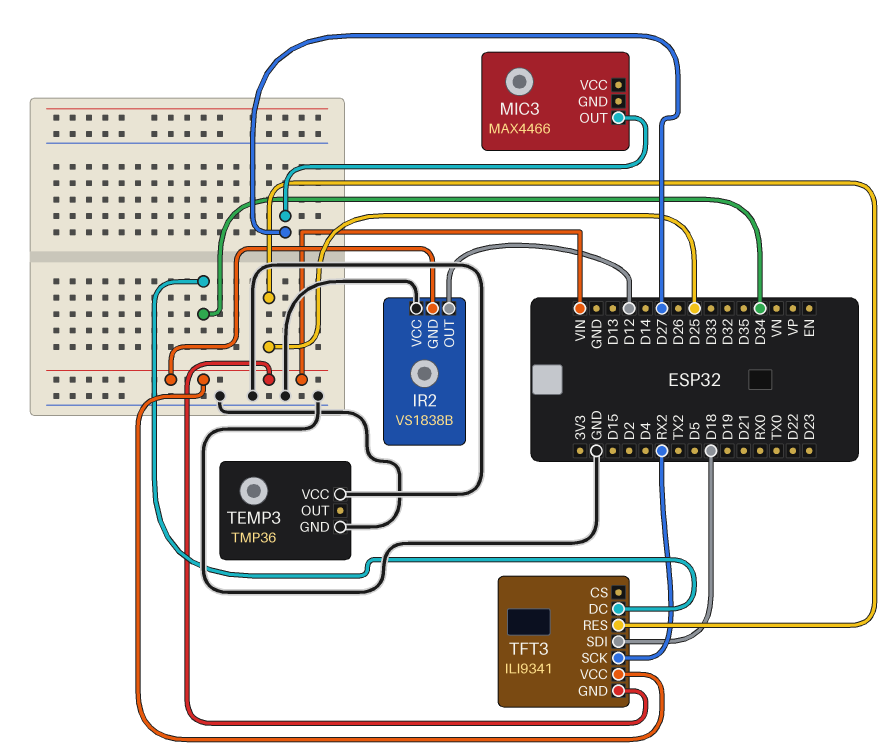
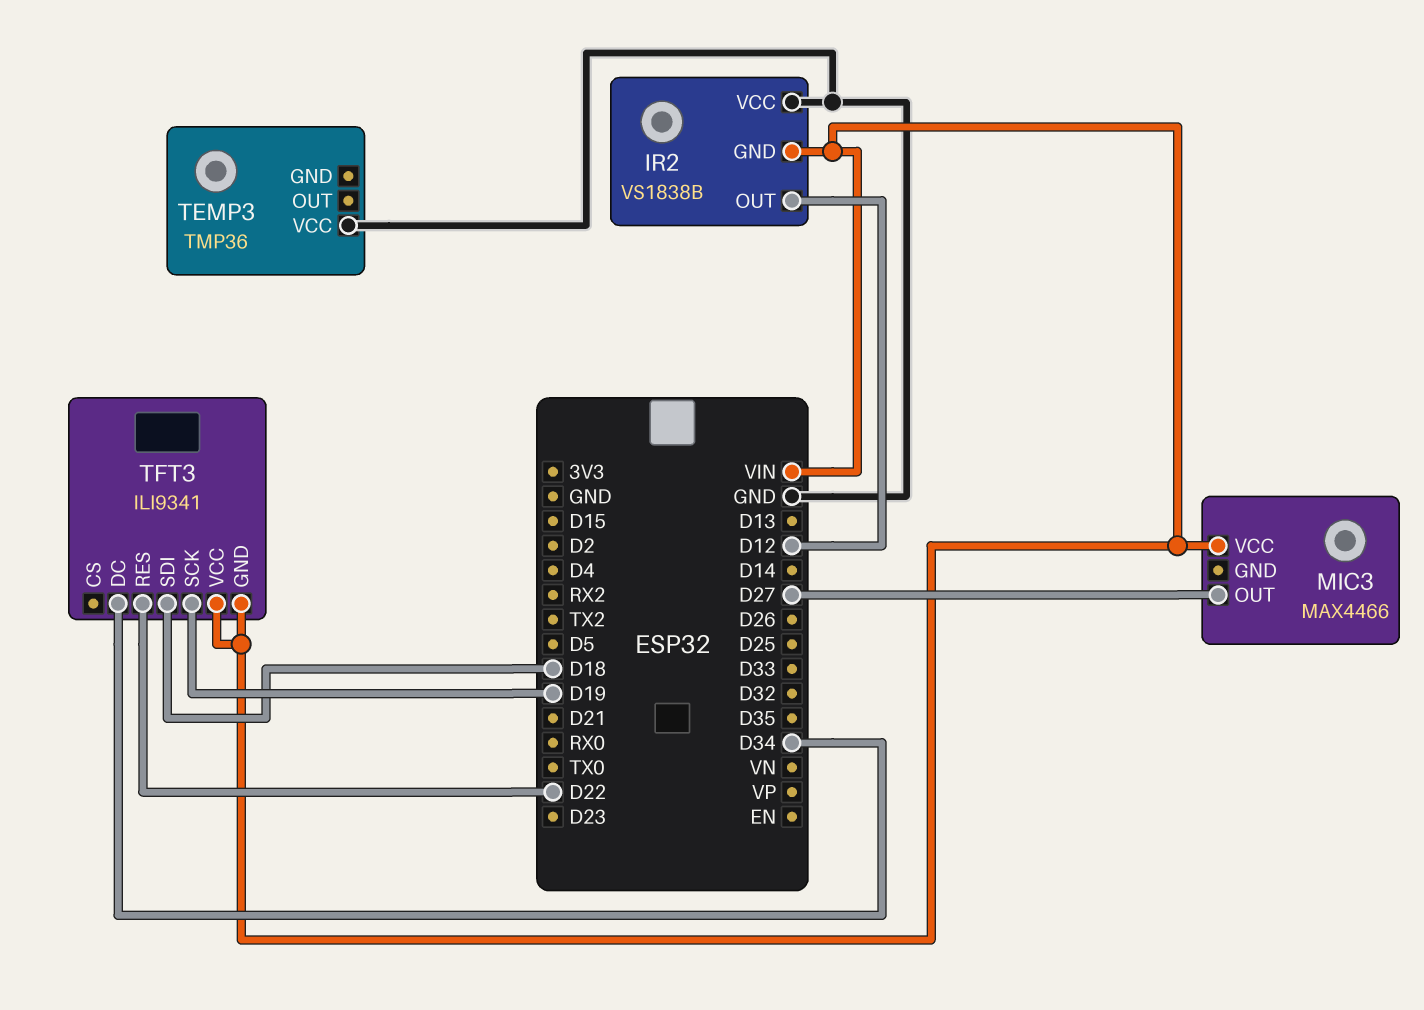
MIC3 pin VCC: none -> VIN
TEMP3 pin GND: GND -> none
TFT3 pin RES: D25 -> D22
TFT3 pin SCK: RX2 -> D19

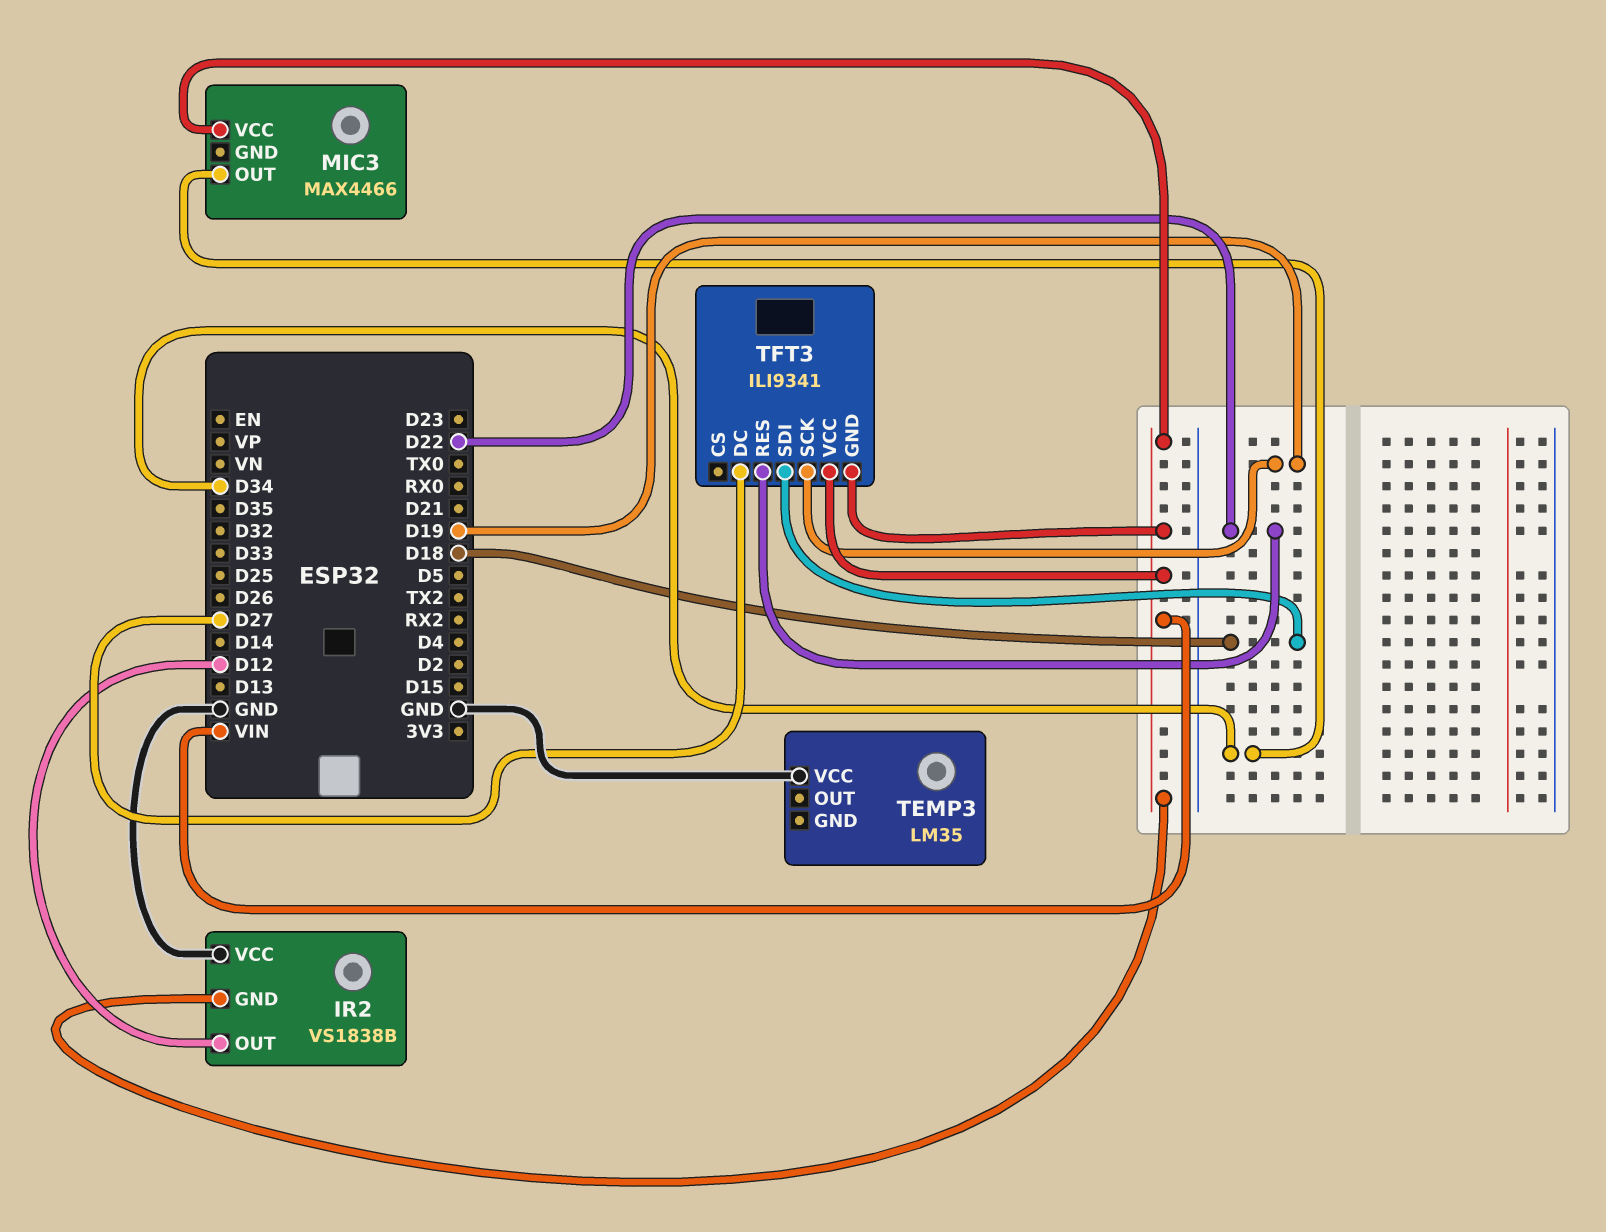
MIC3 pin OUT: D27 -> D34
TEMP3: TMP36 -> LM35
TFT3 pin DC: D34 -> D27

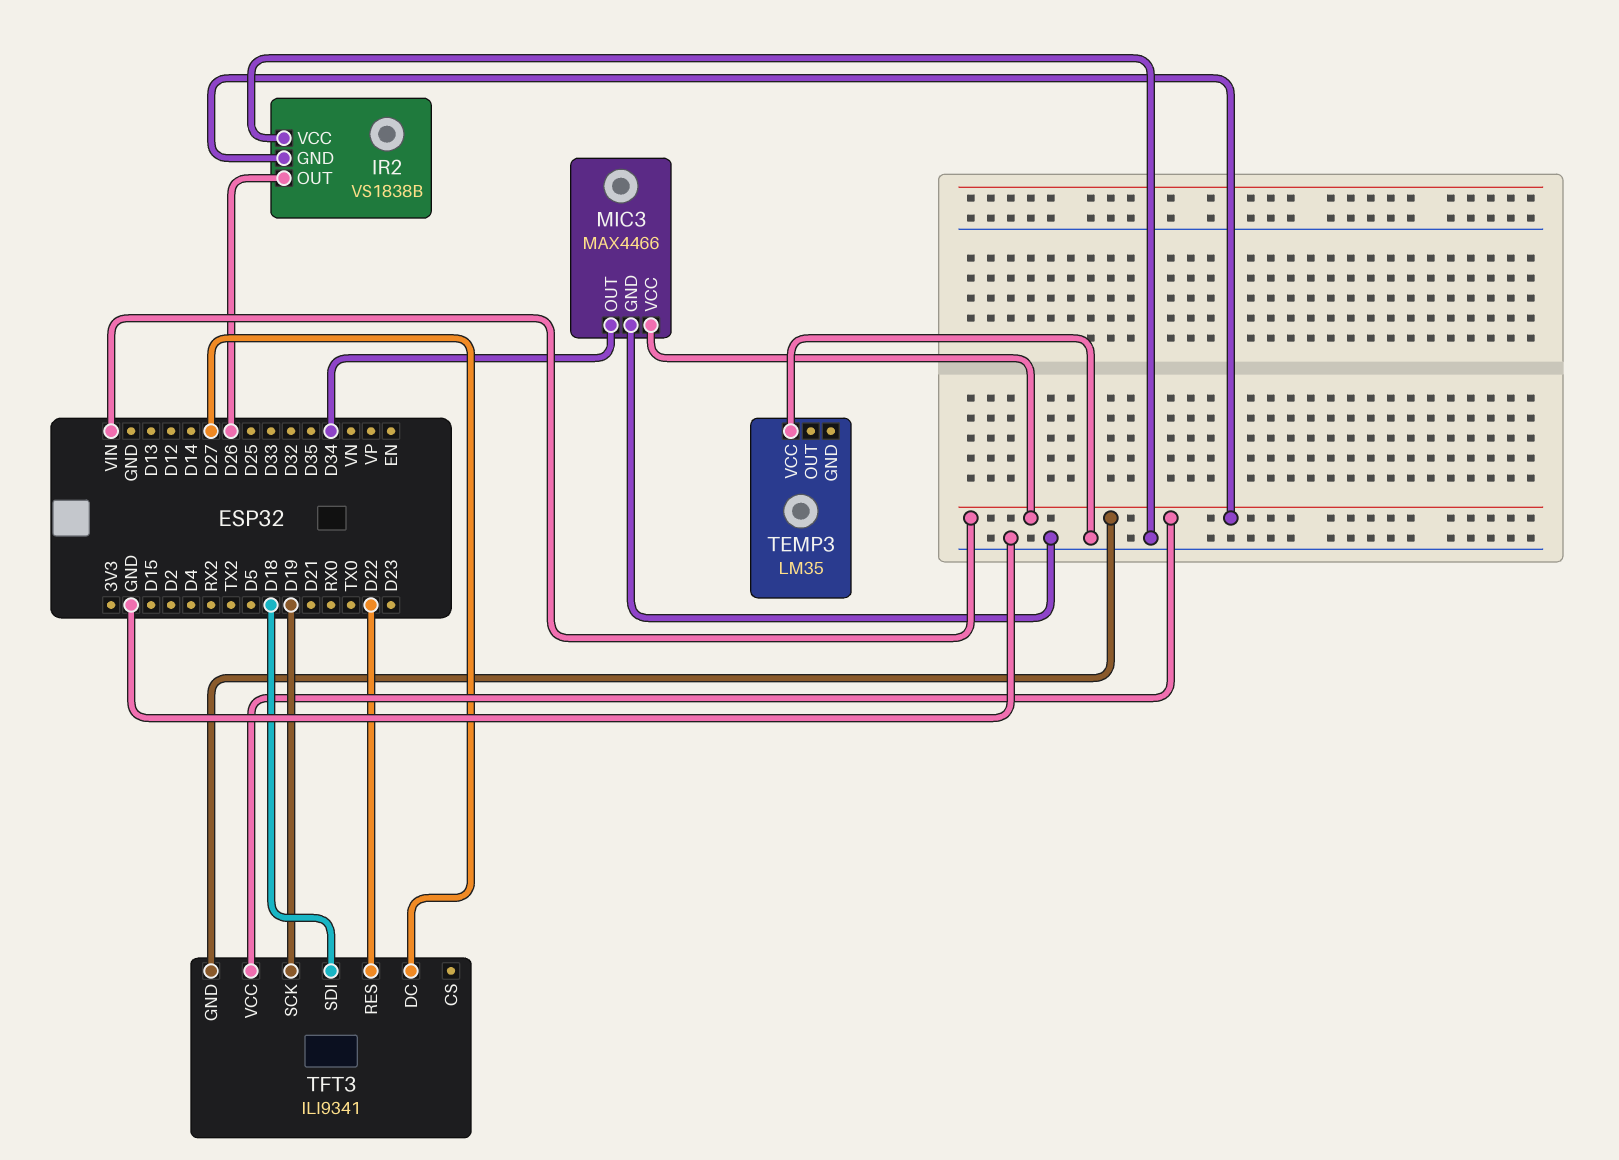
IR2 pin OUT: D12 -> D26
MIC3 pin GND: none -> GND

